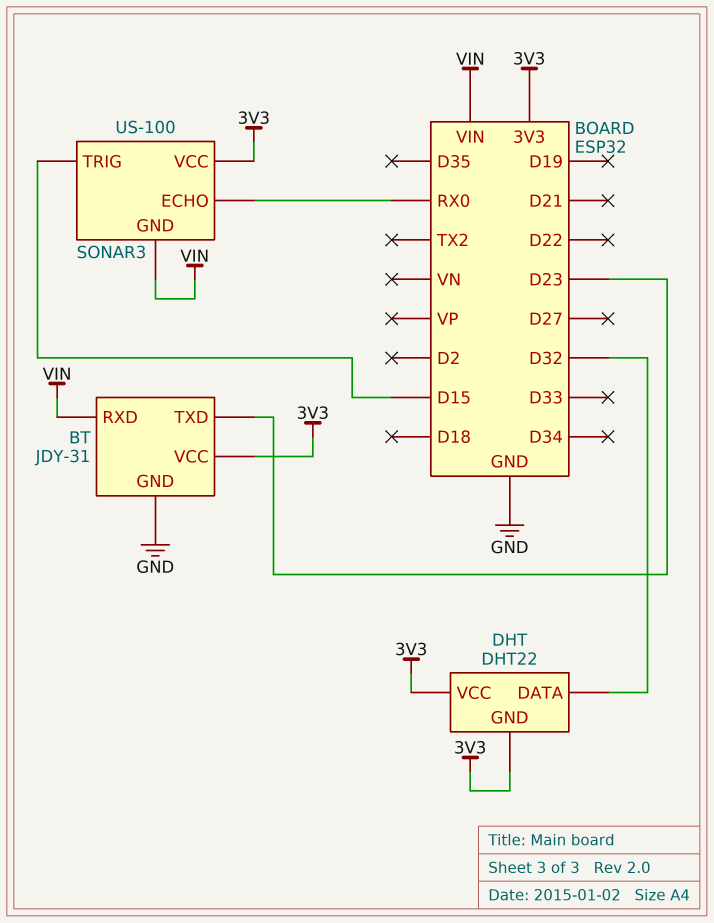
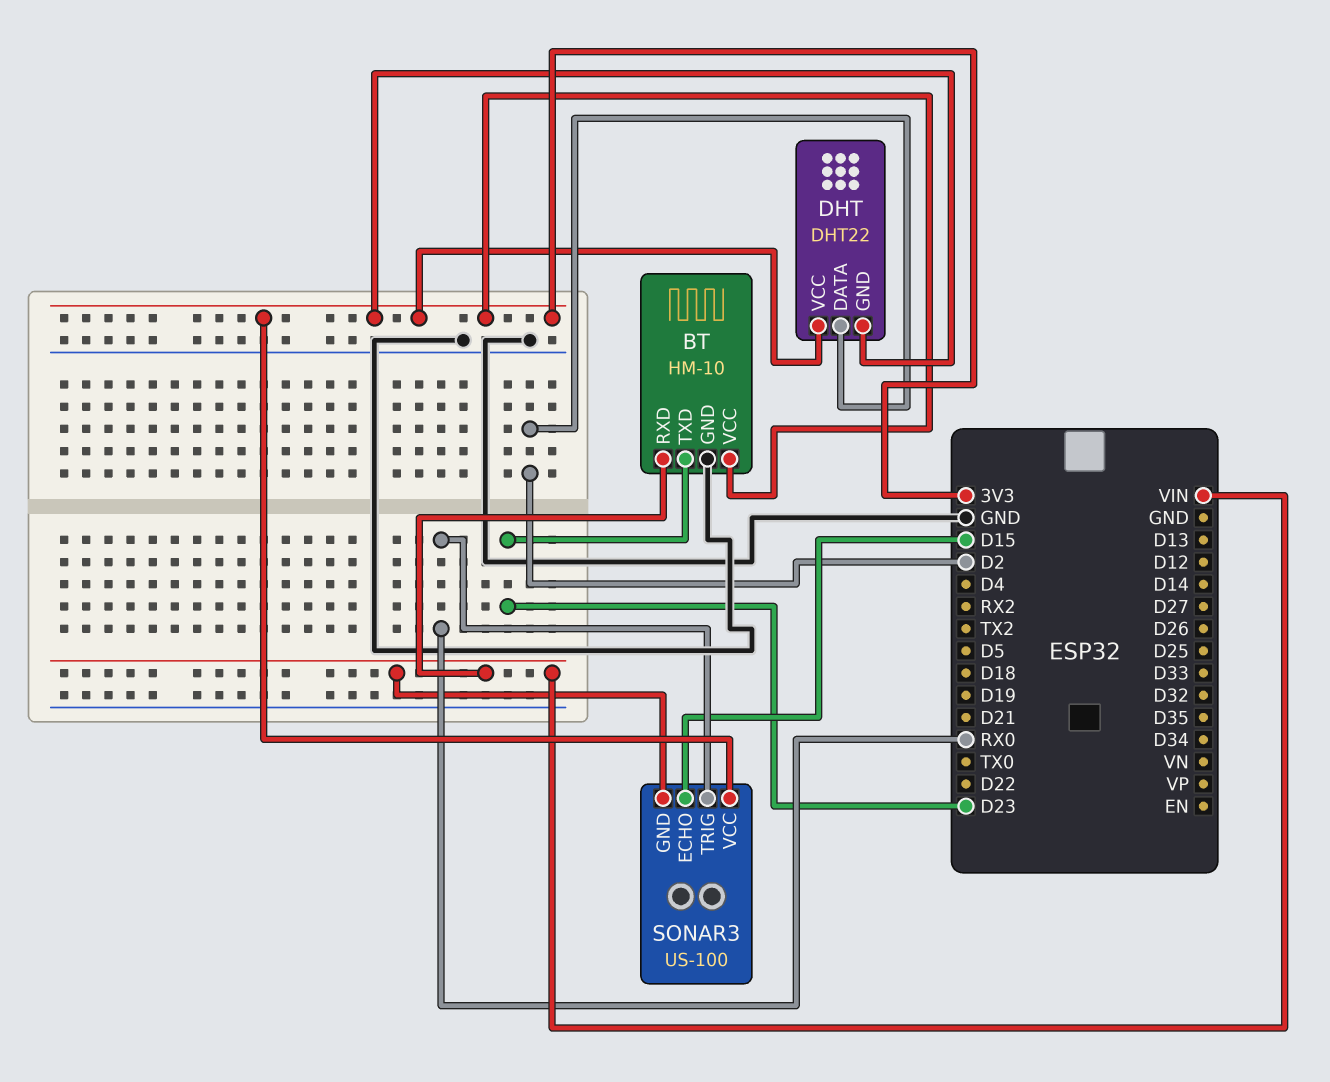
BT: JDY-31 -> HM-10
DHT pin DATA: D32 -> D2
SONAR3 pin ECHO: RX0 -> D15
SONAR3 pin TRIG: D15 -> RX0

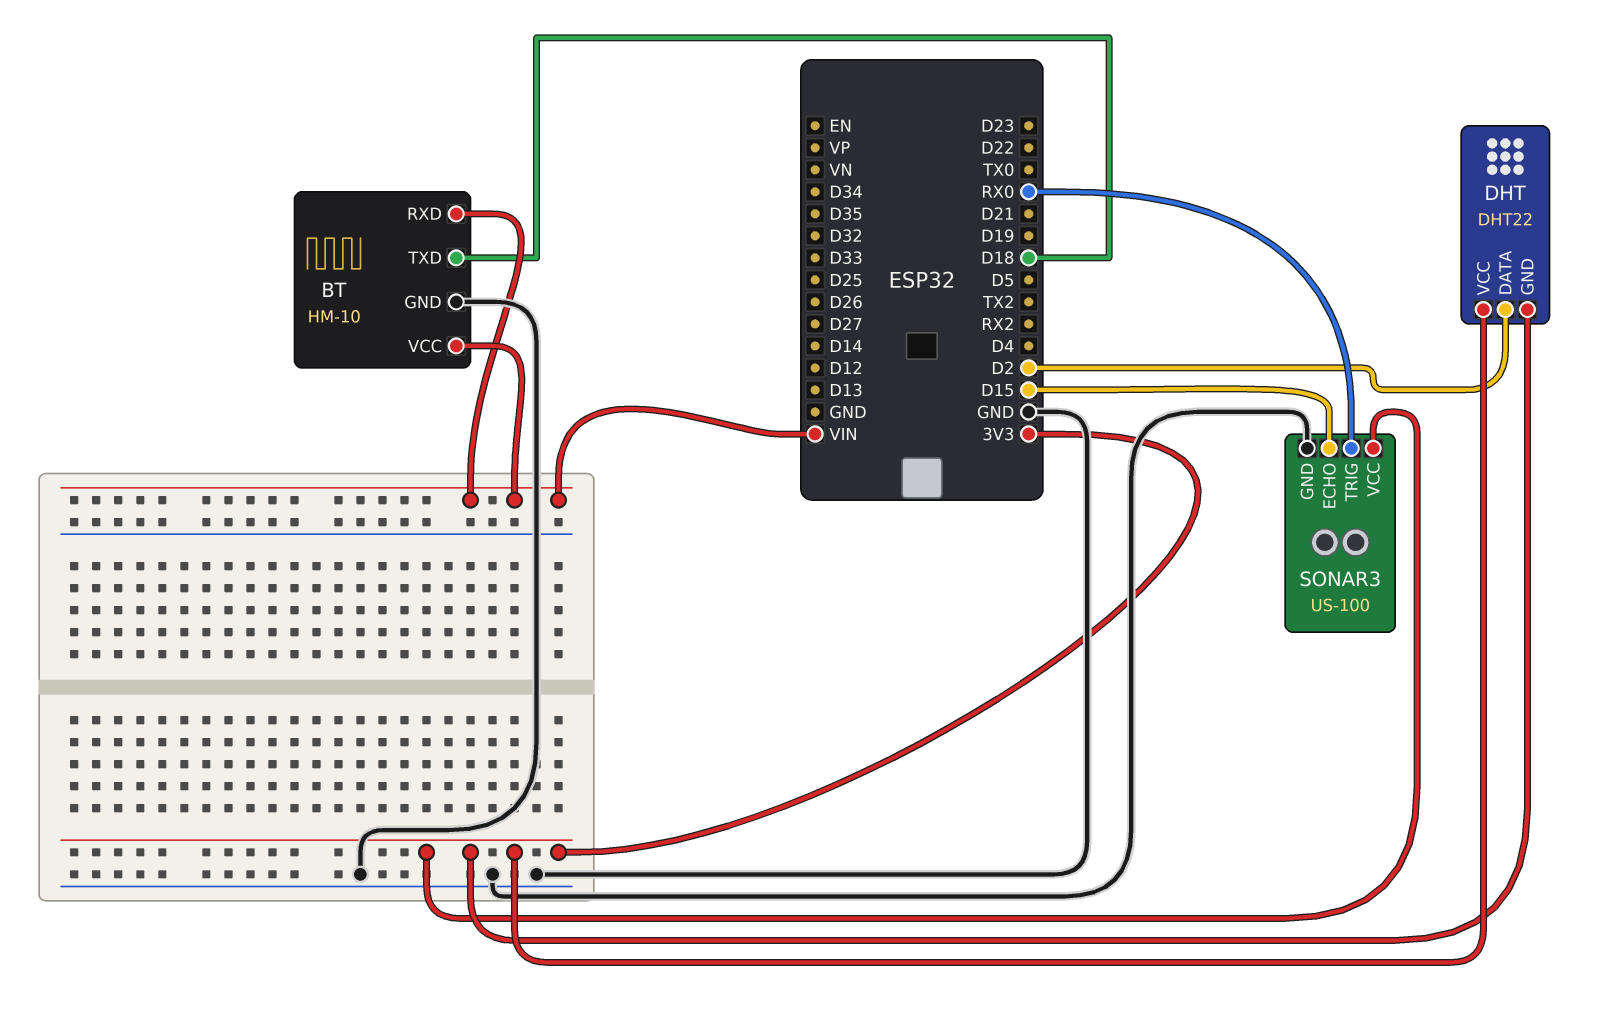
BT pin TXD: D23 -> D18
BT pin VCC: 3V3 -> VIN
SONAR3 pin GND: VIN -> GND

